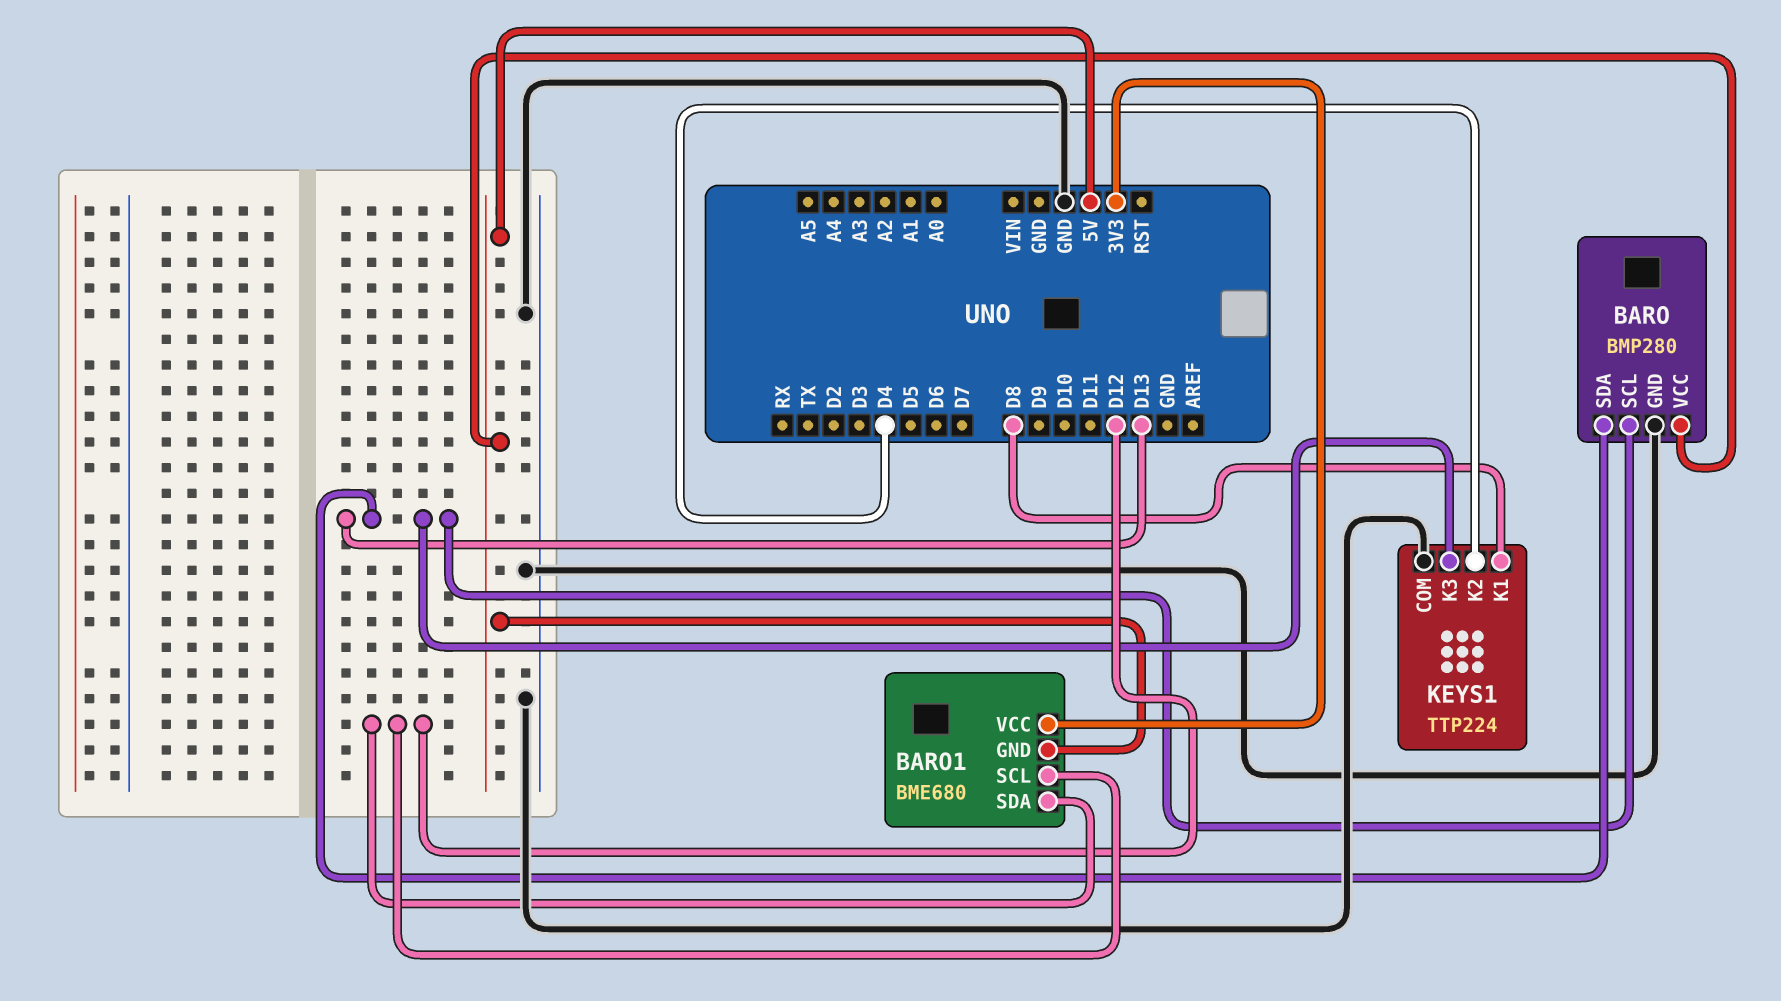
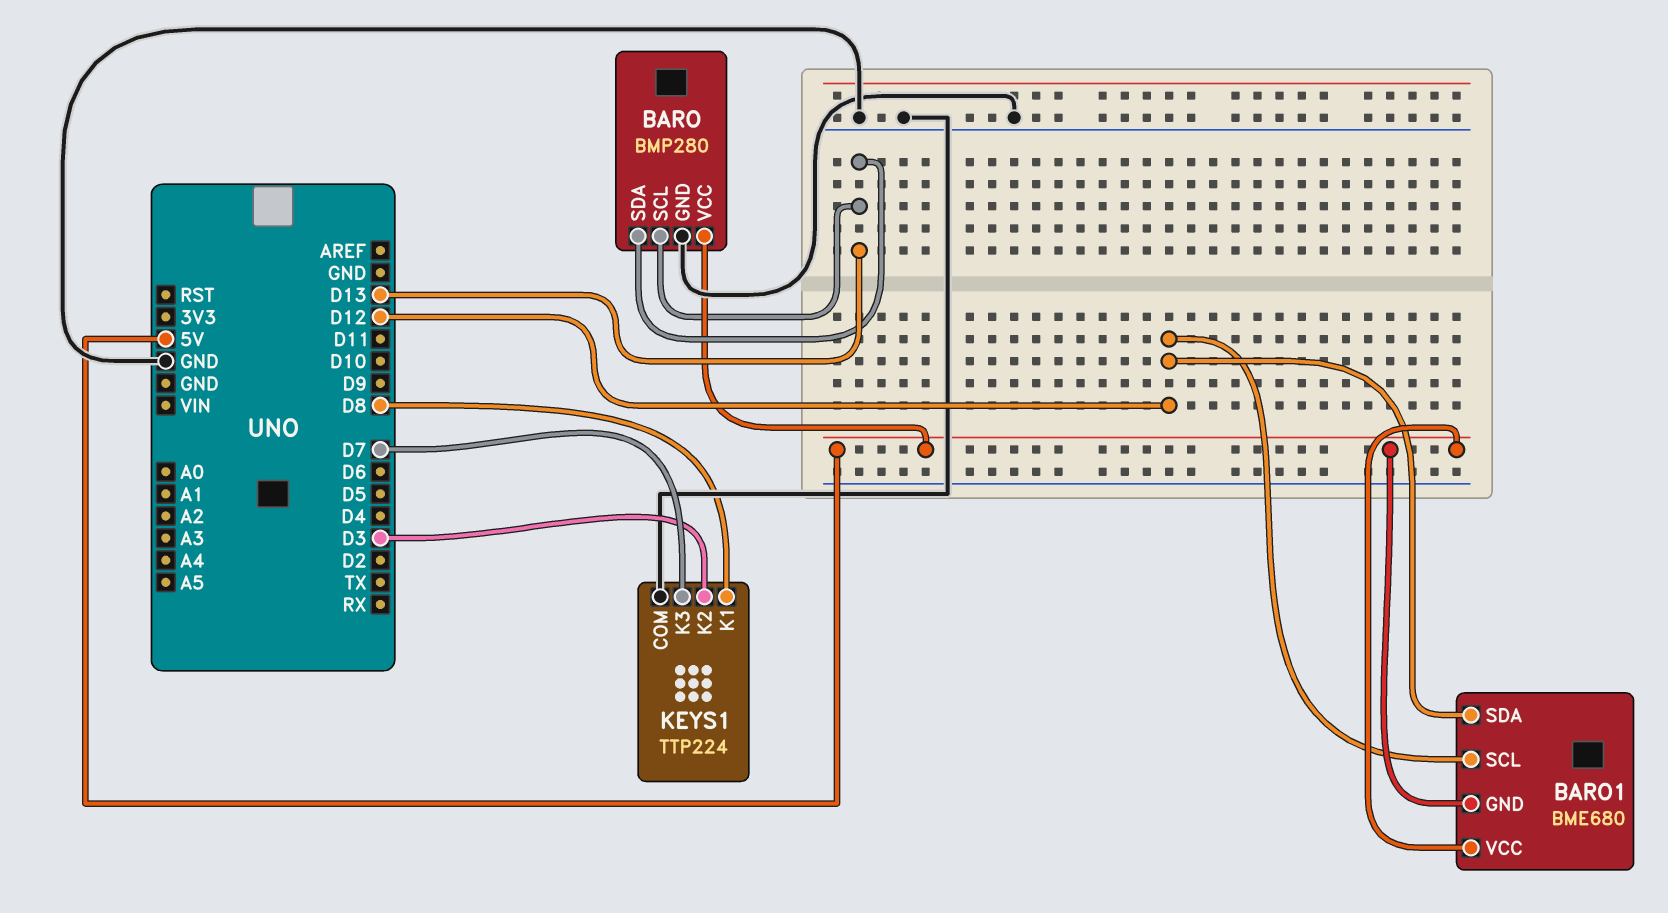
BARO1 pin VCC: 3V3 -> 5V
KEYS1 pin K2: D4 -> D3
KEYS1 pin K3: D13 -> D7

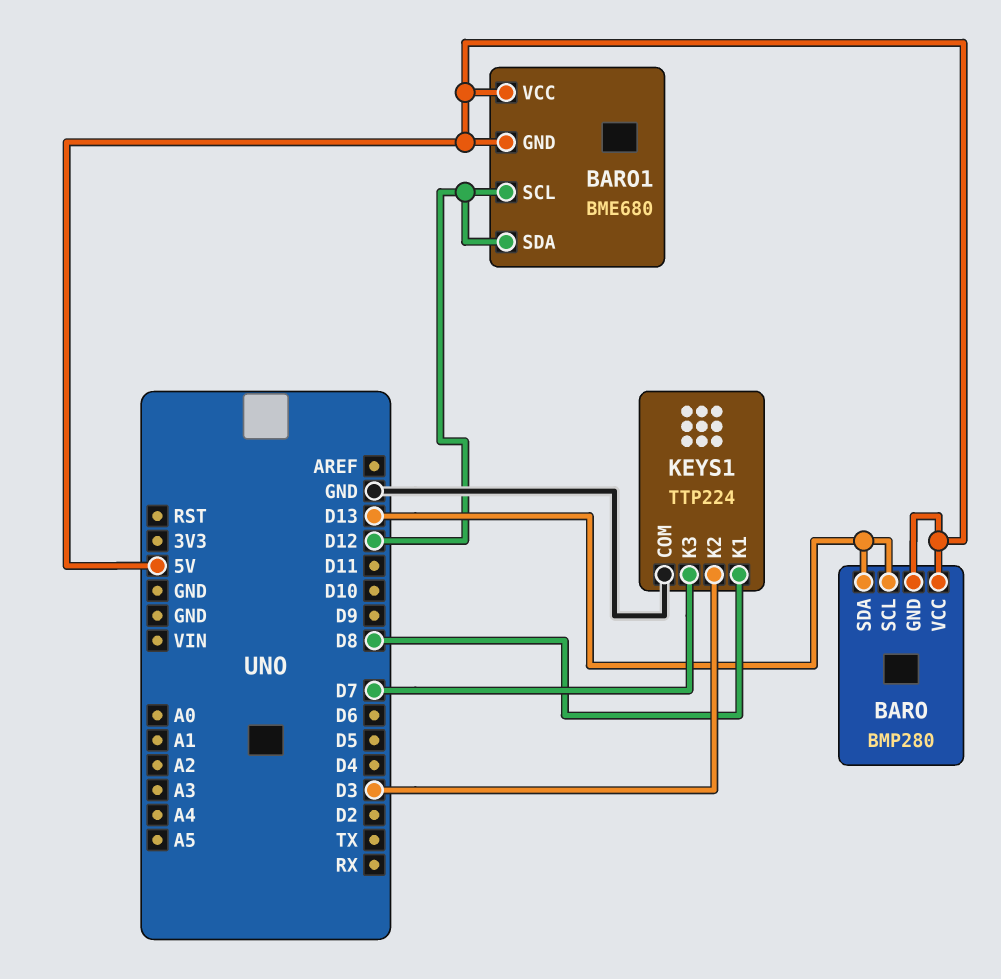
BARO pin GND: GND -> 5V

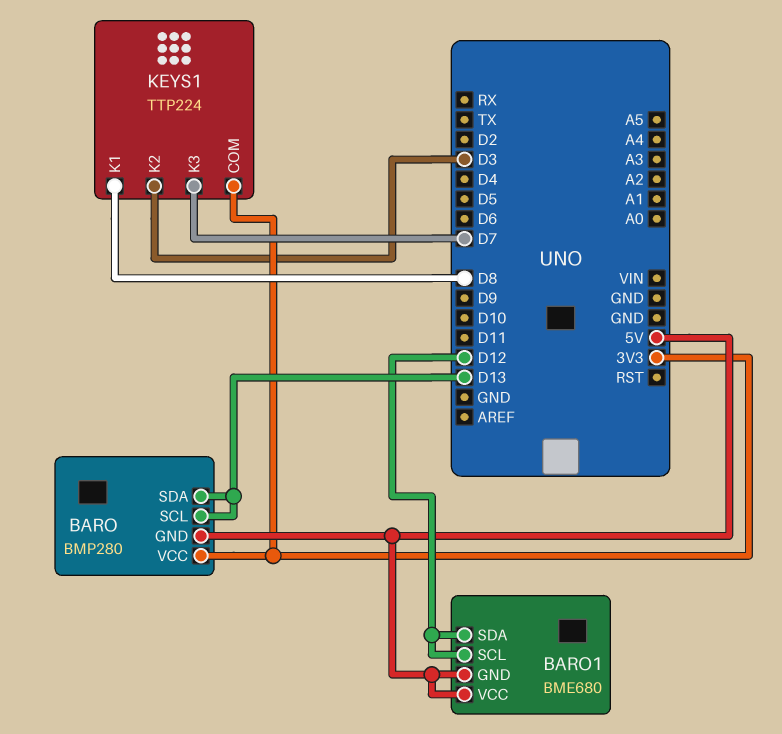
BARO pin VCC: 5V -> 3V3
KEYS1 pin COM: GND -> 3V3

